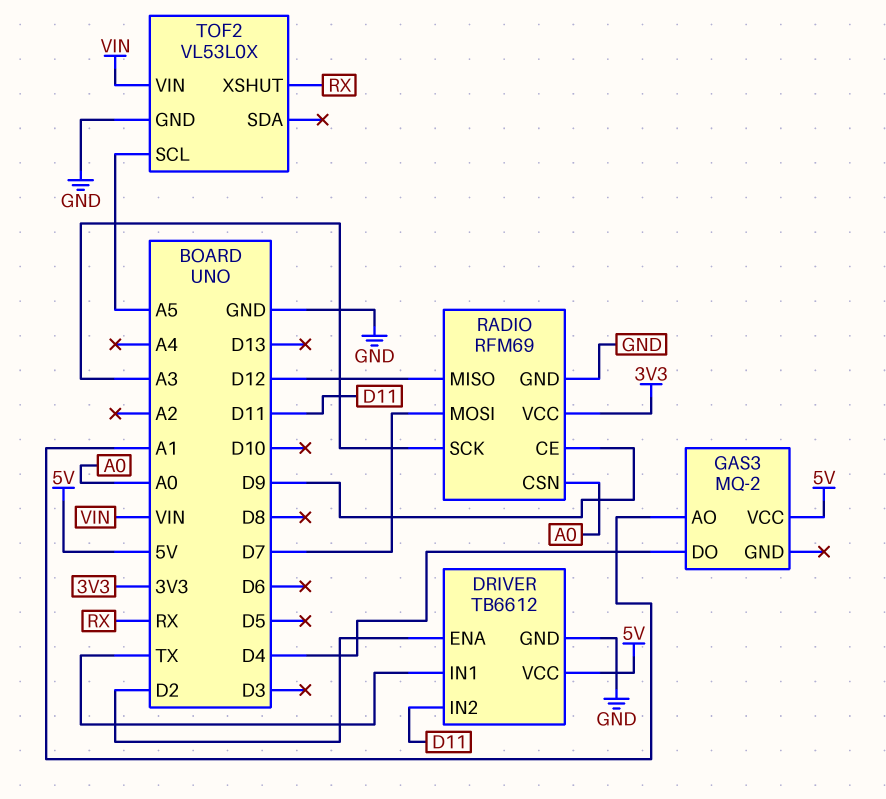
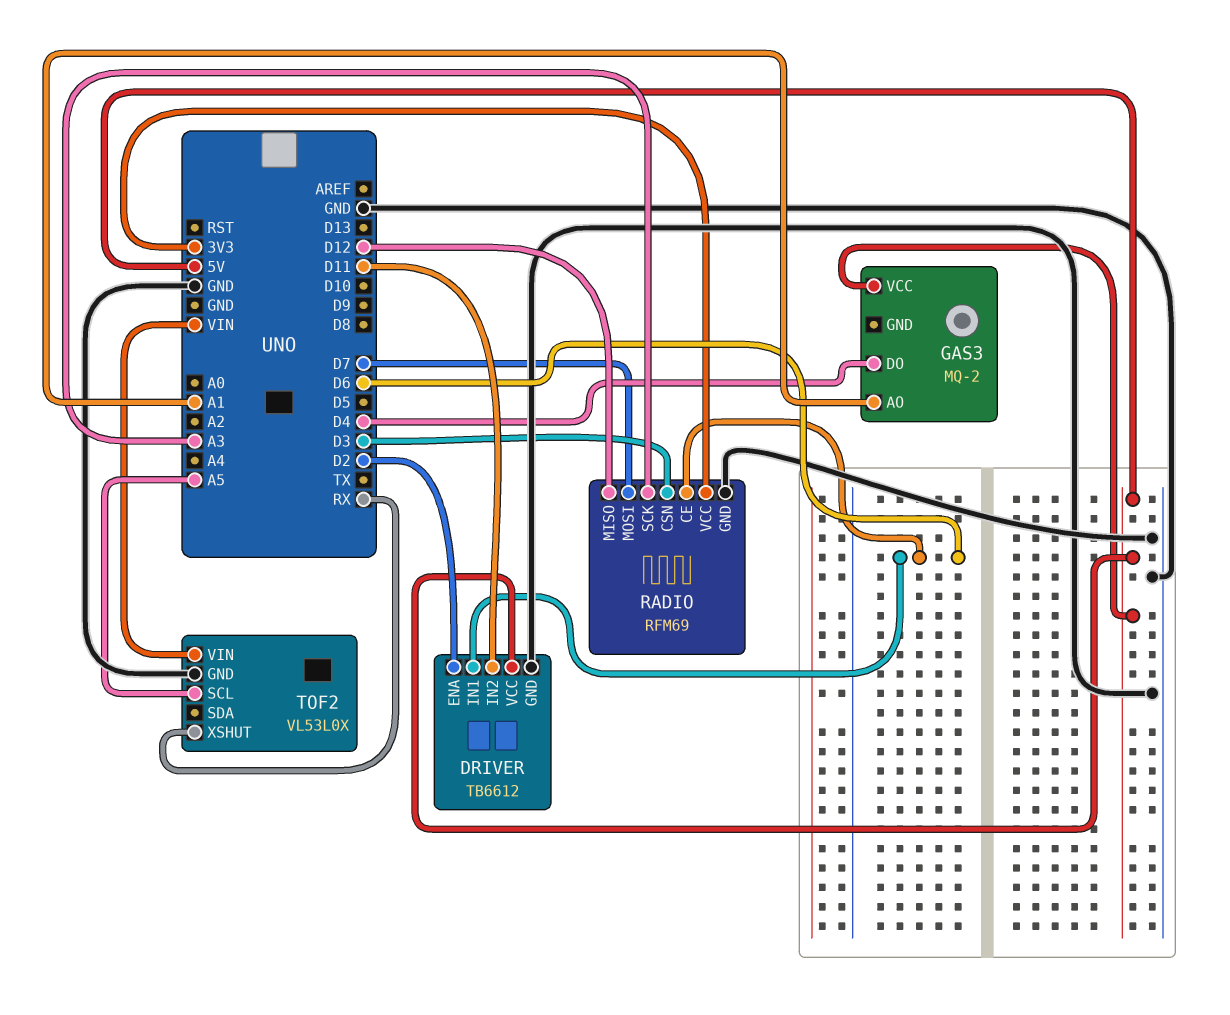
DRIVER pin IN1: TX -> D6
RADIO pin CE: D9 -> D6
RADIO pin CSN: A0 -> D3

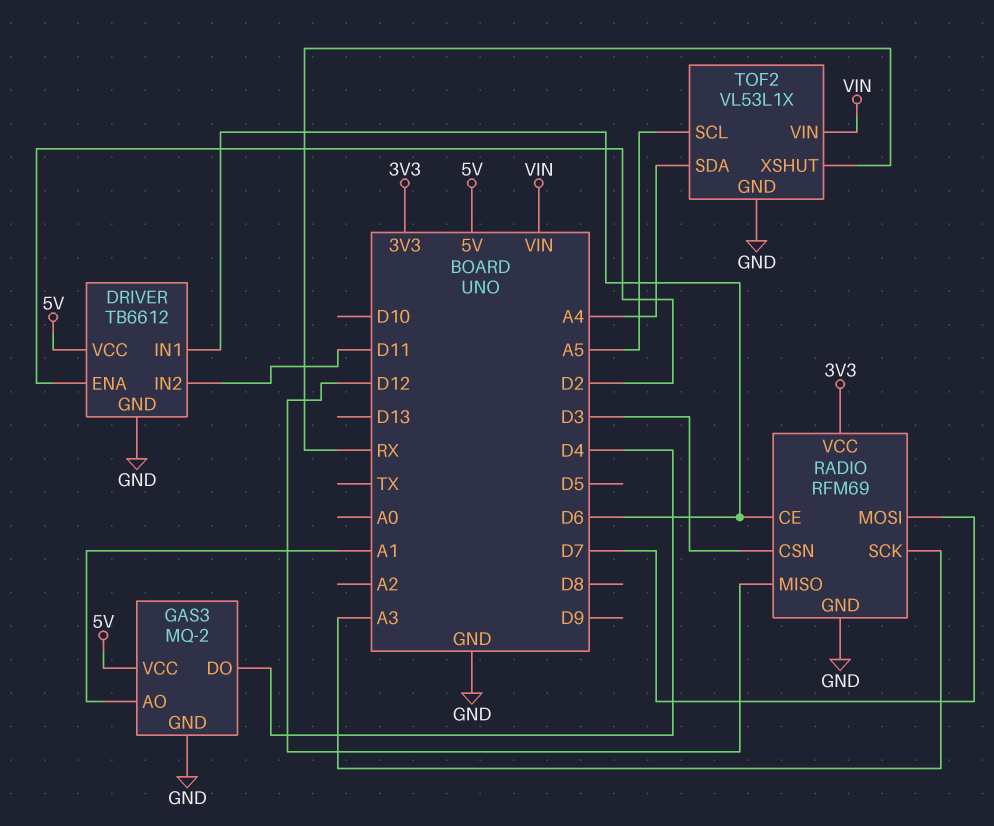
GAS3 pin GND: none -> GND
TOF2: VL53L0X -> VL53L1X
TOF2 pin SDA: none -> A4

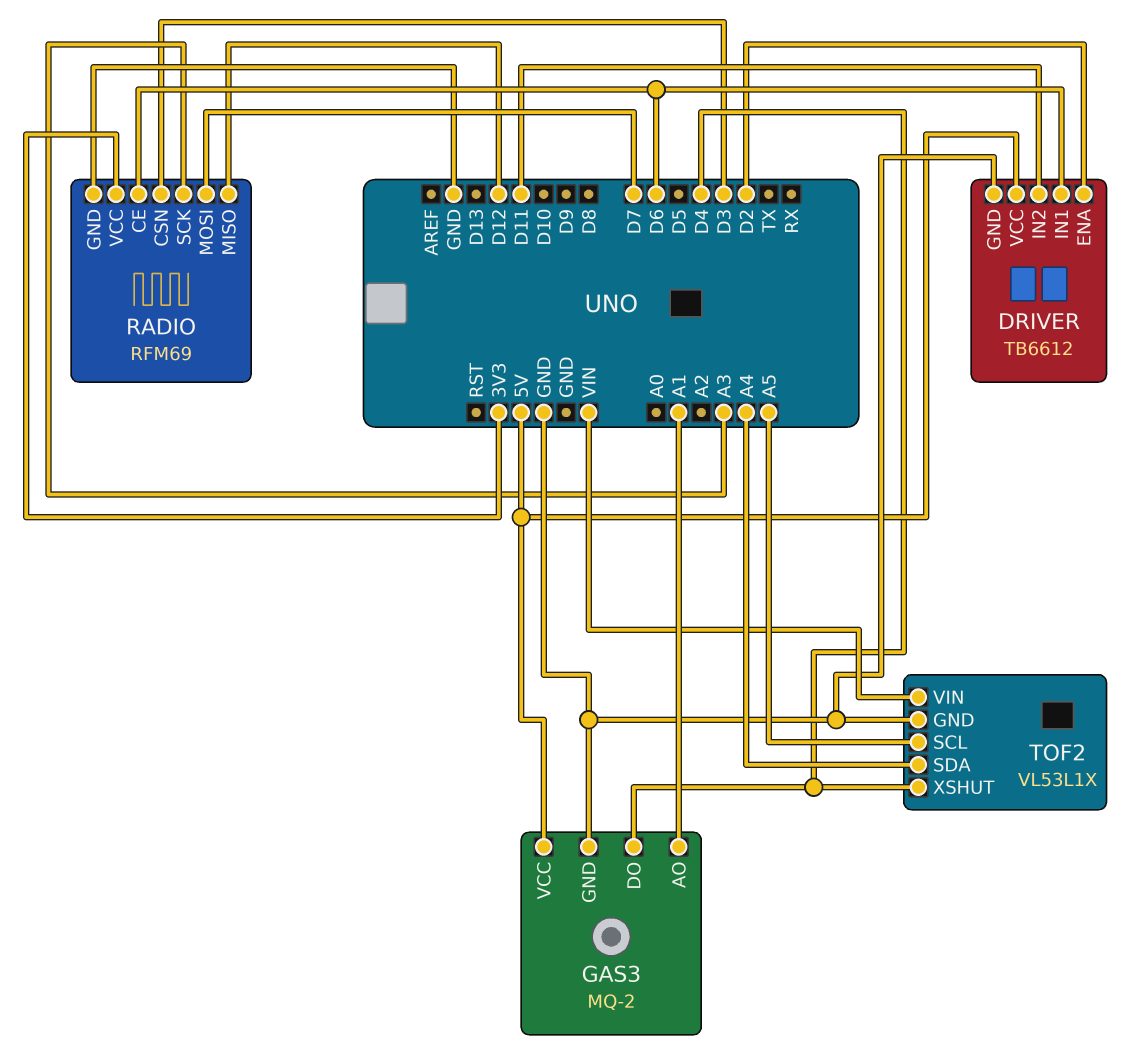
TOF2 pin XSHUT: RX -> D4

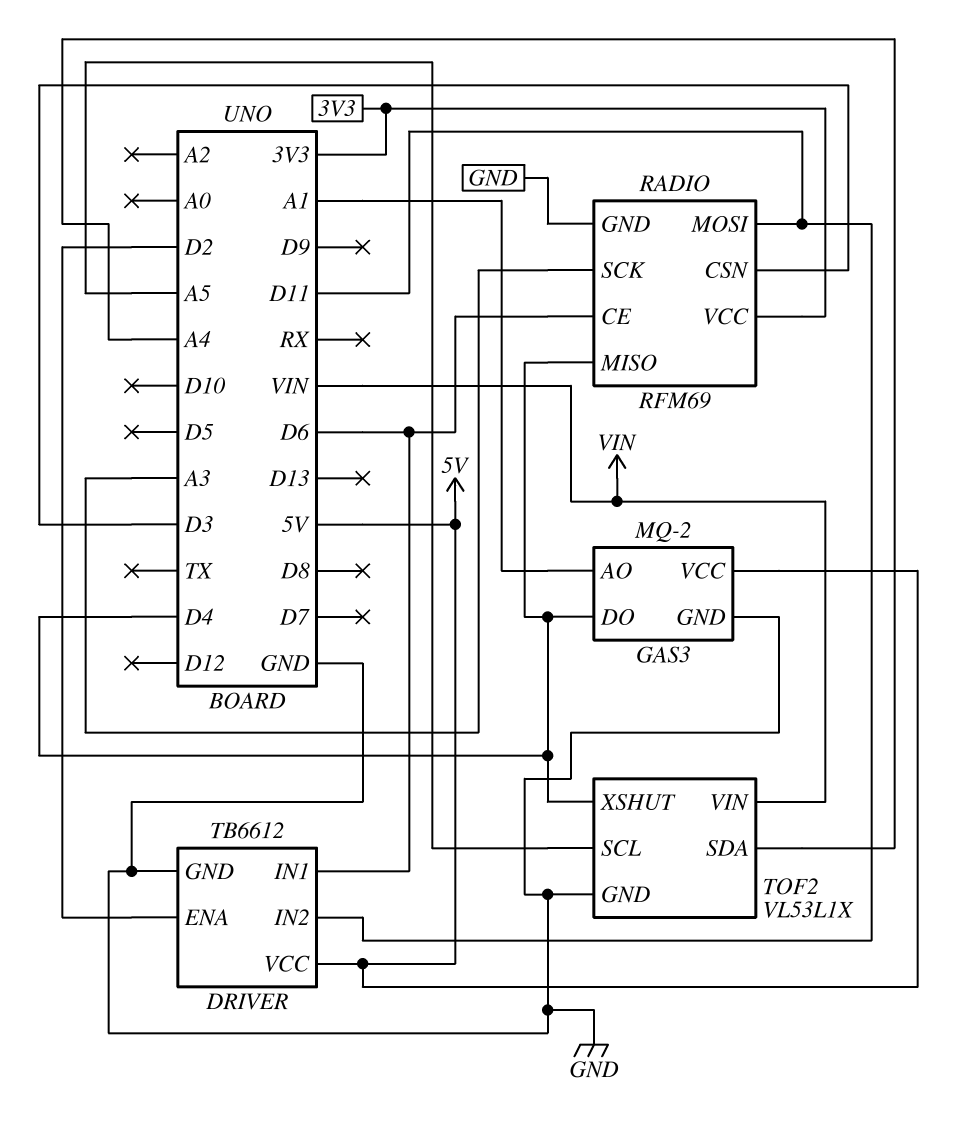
RADIO pin MISO: D12 -> D4
RADIO pin MOSI: D7 -> D11

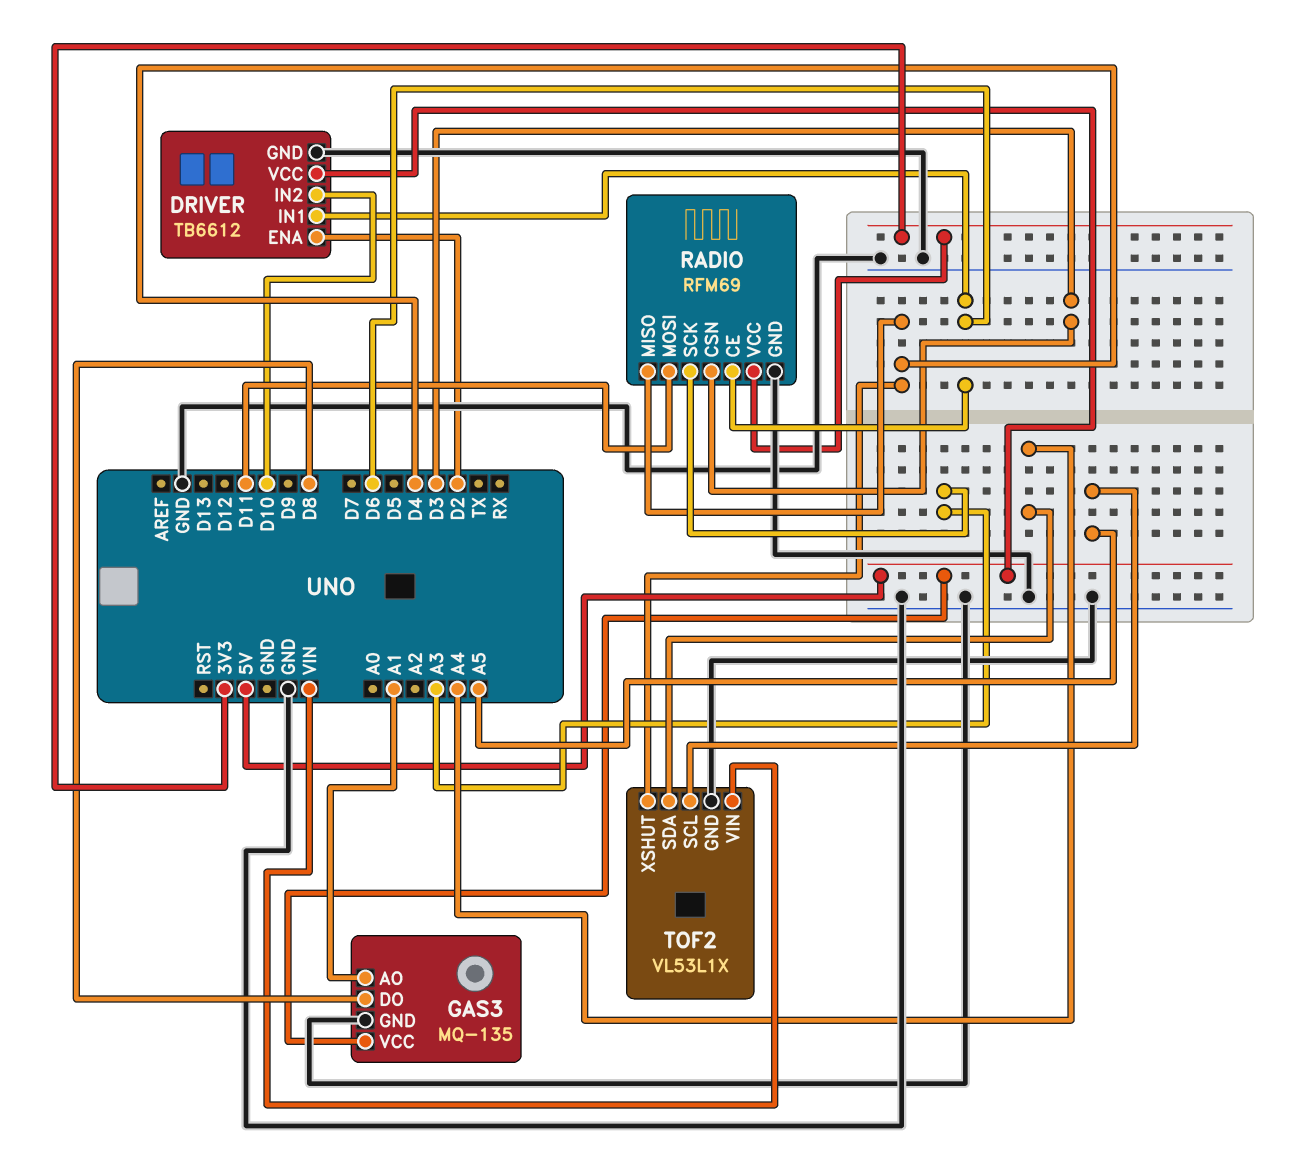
DRIVER pin IN2: D11 -> D10
GAS3: MQ-2 -> MQ-135
GAS3 pin DO: D4 -> D8

